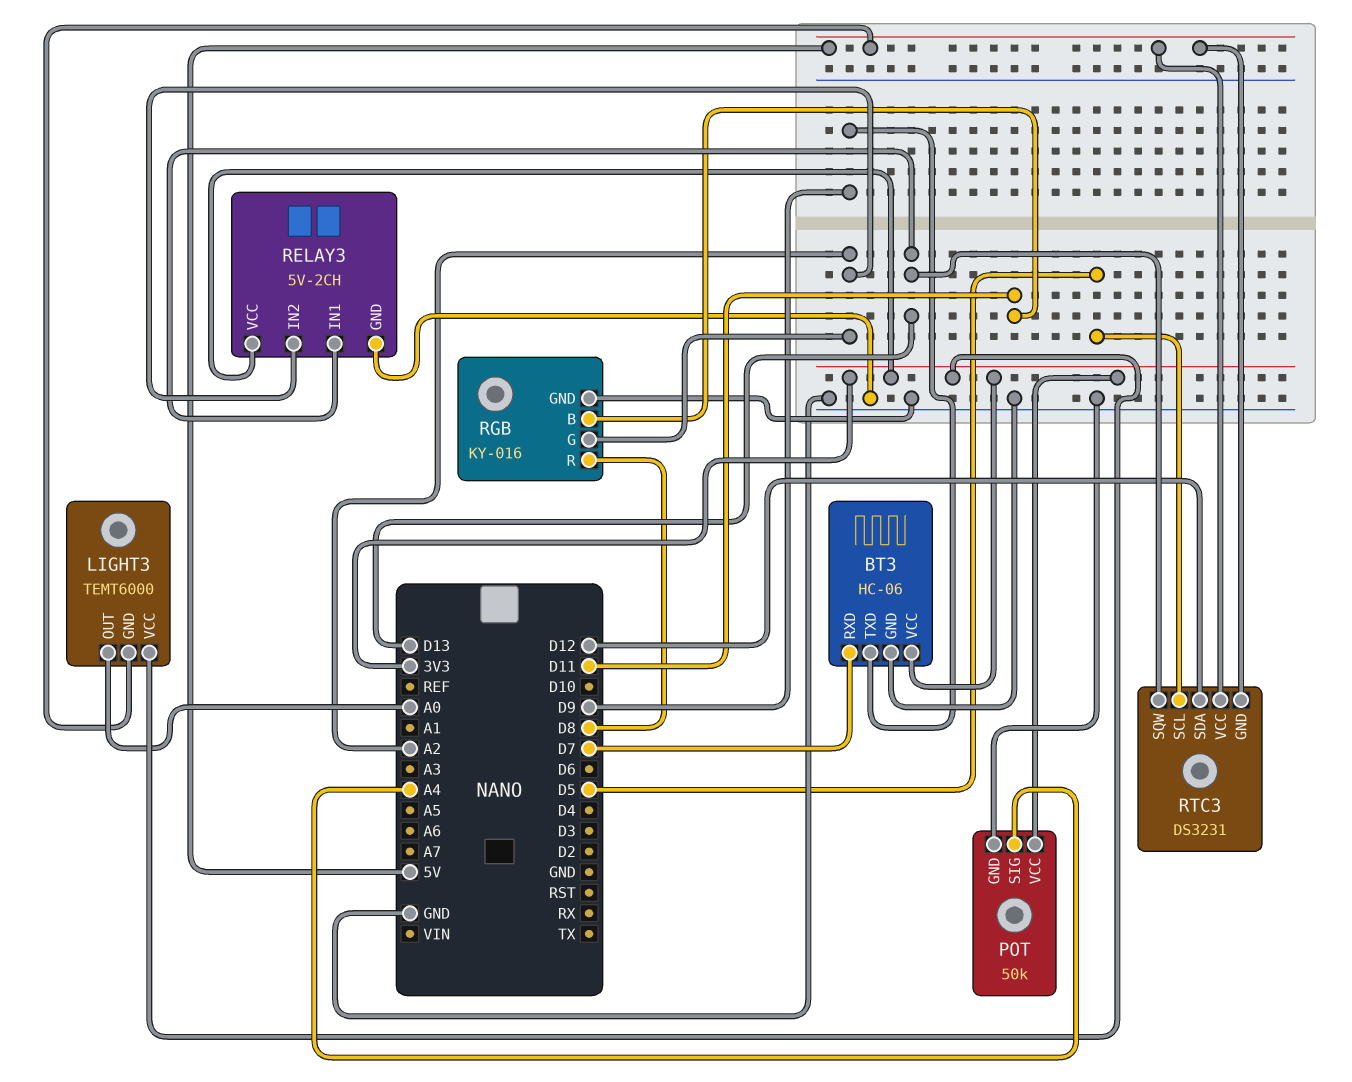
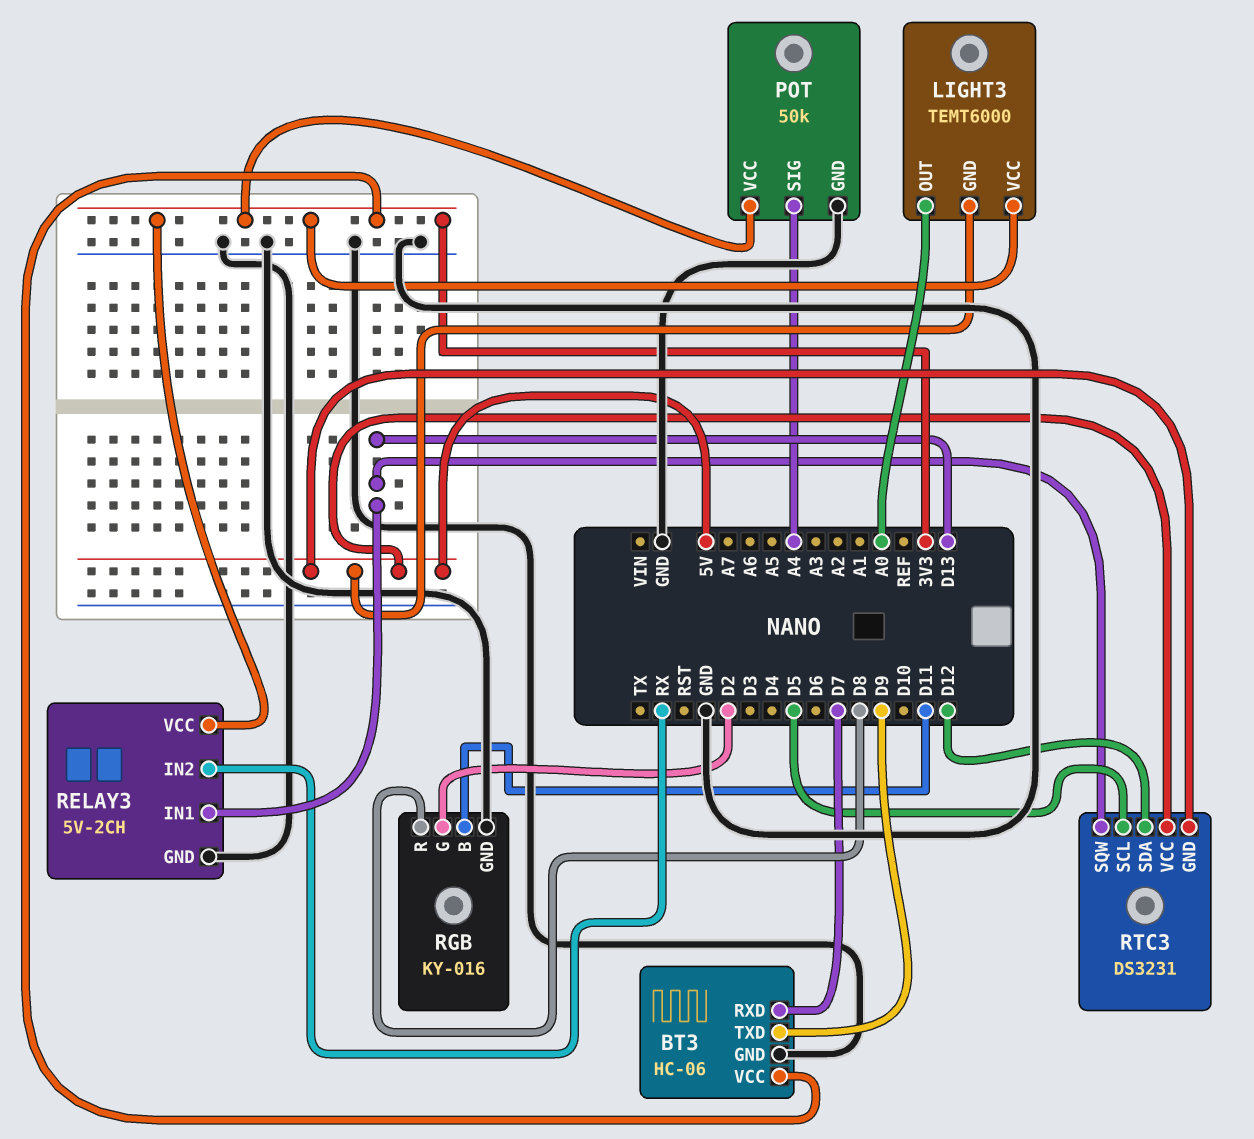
RELAY3 pin IN2: A2 -> RX
RGB pin G: A2 -> D2

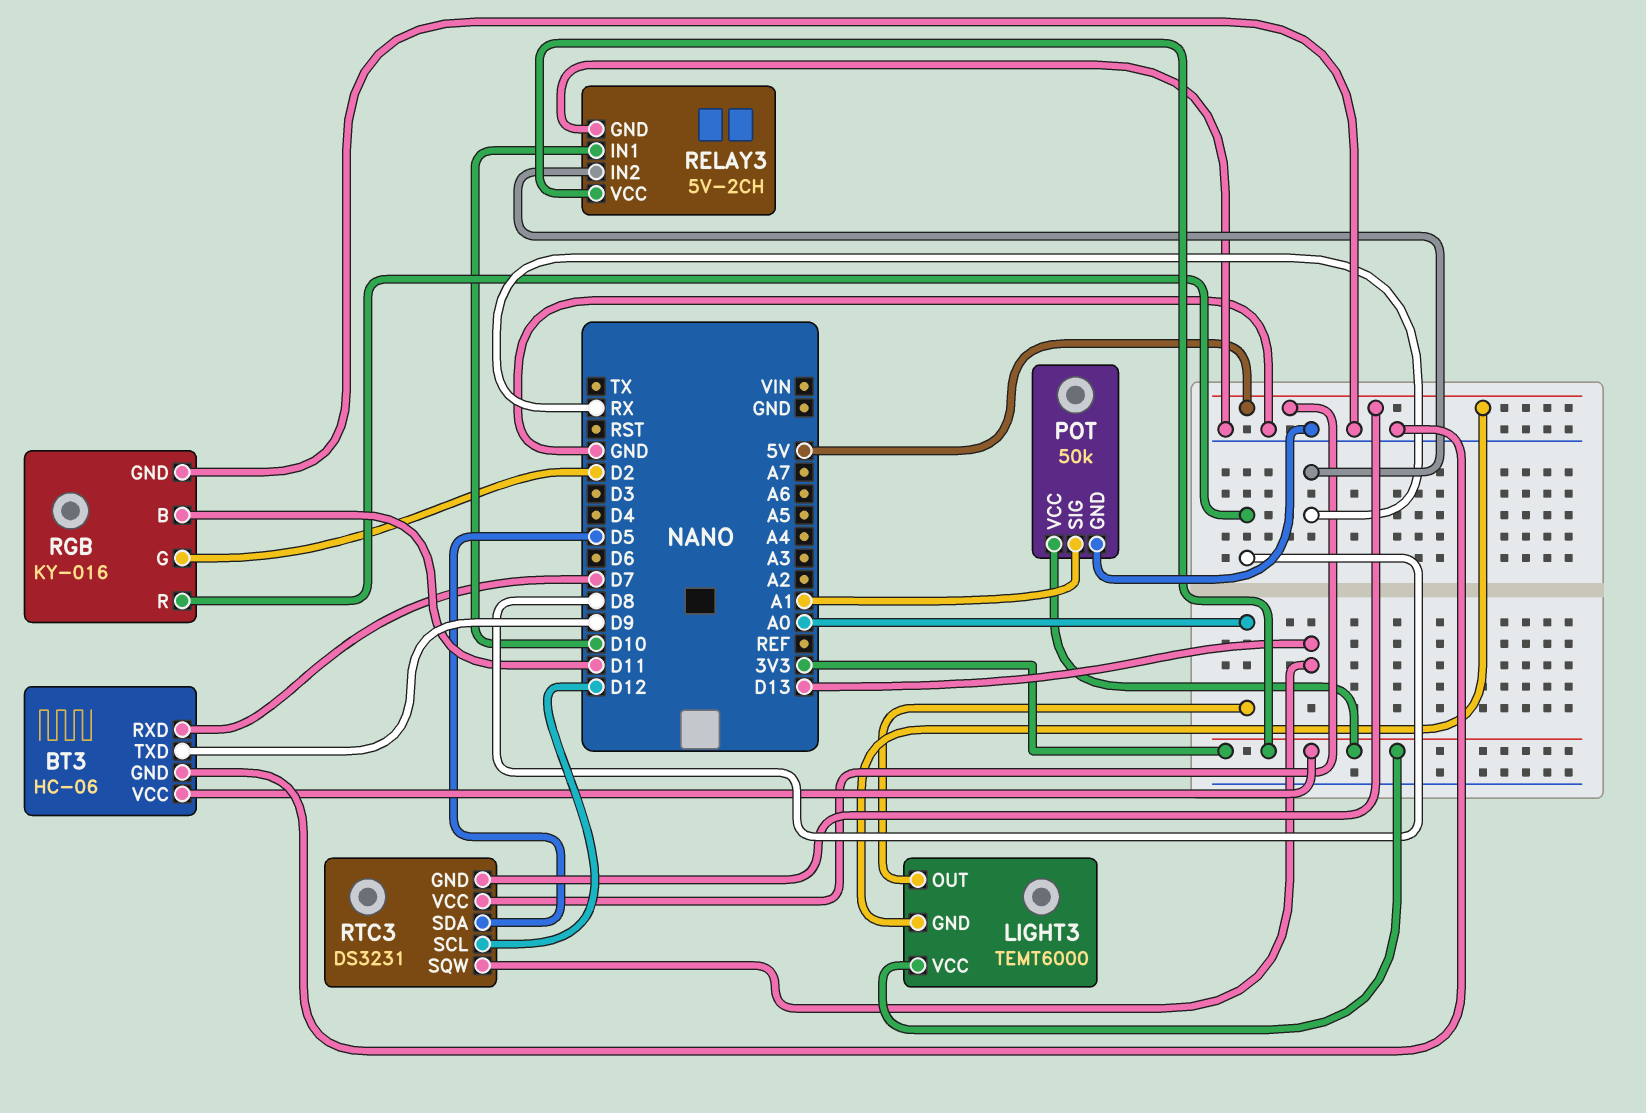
POT pin SIG: A4 -> A1
RELAY3 pin IN1: D13 -> D10
RTC3 pin SCL: D5 -> D12
RTC3 pin SDA: D12 -> D5

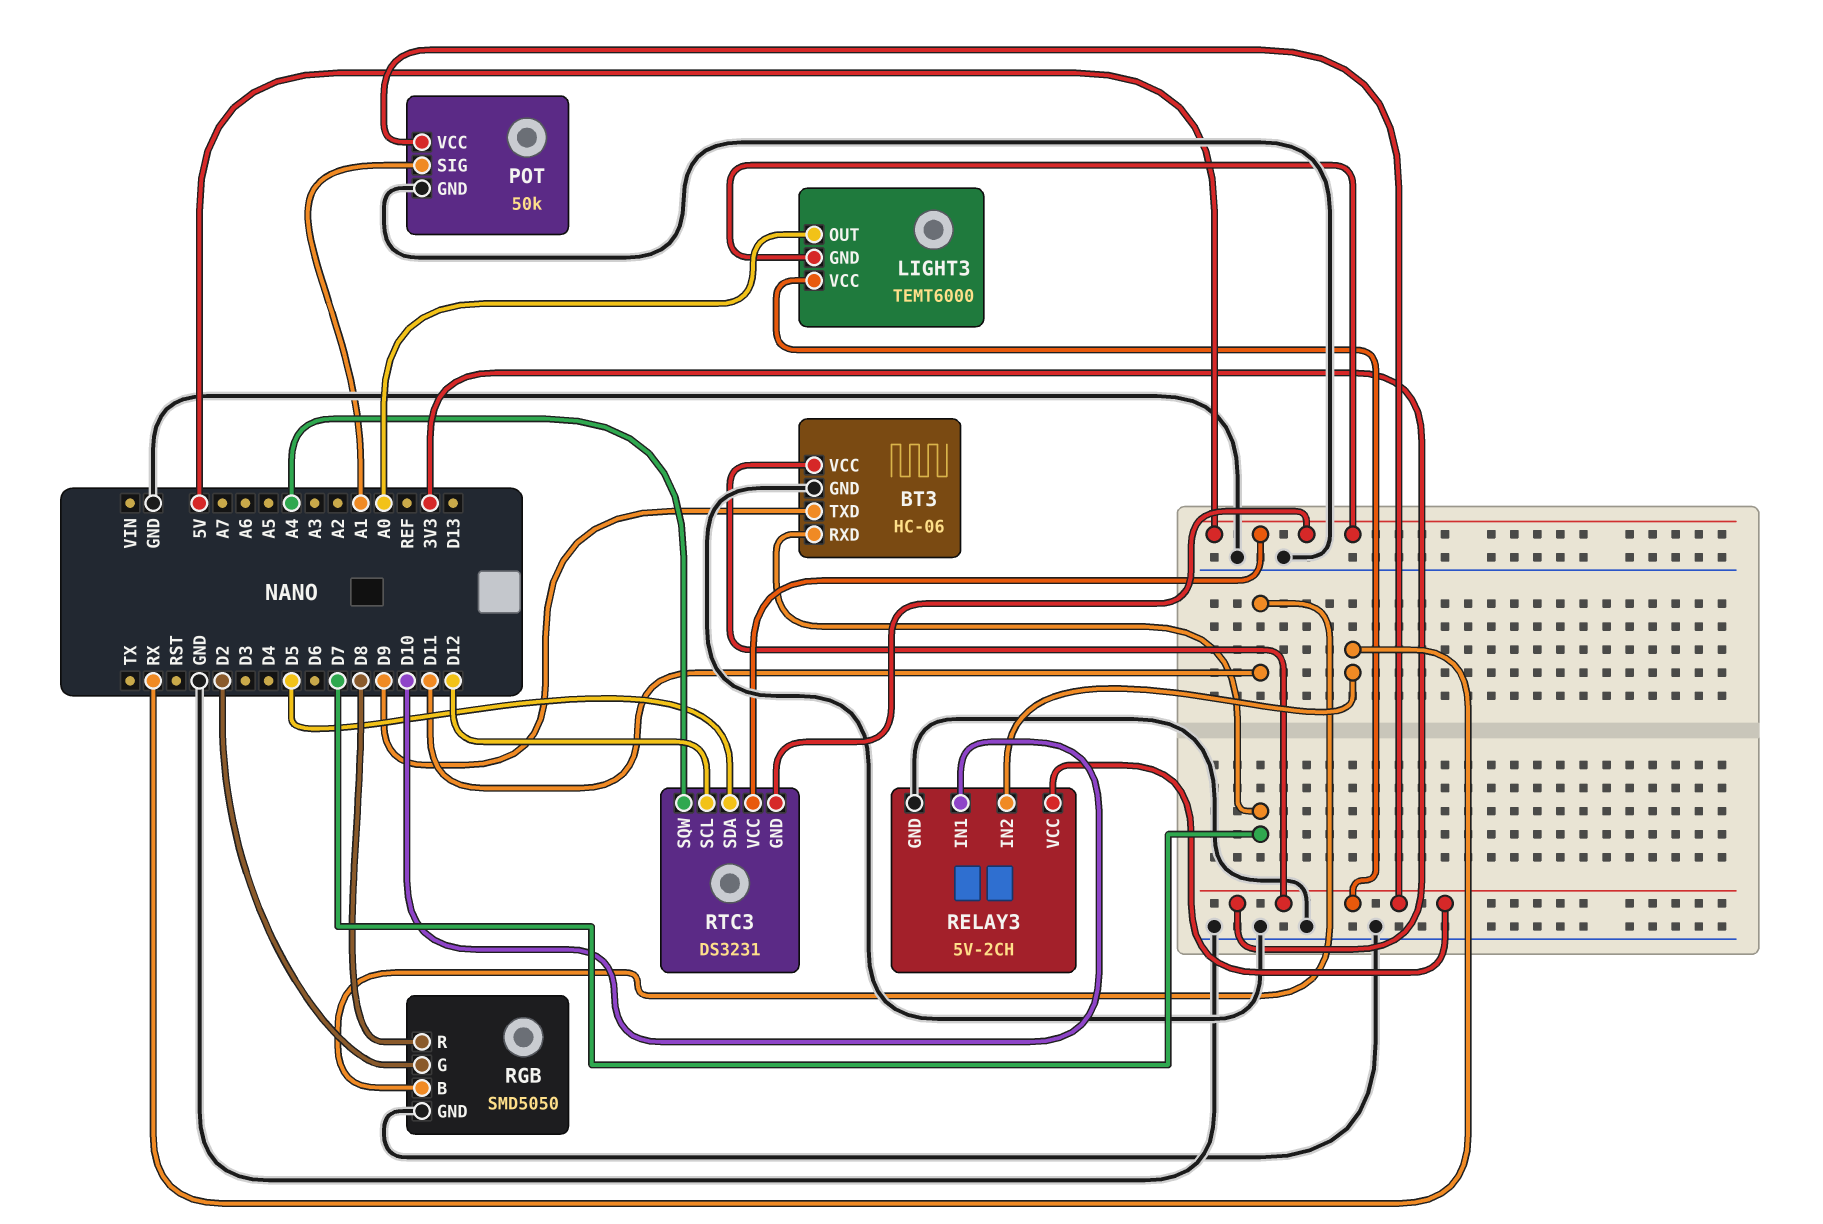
RGB: KY-016 -> SMD5050
RTC3 pin SQW: D13 -> A4

